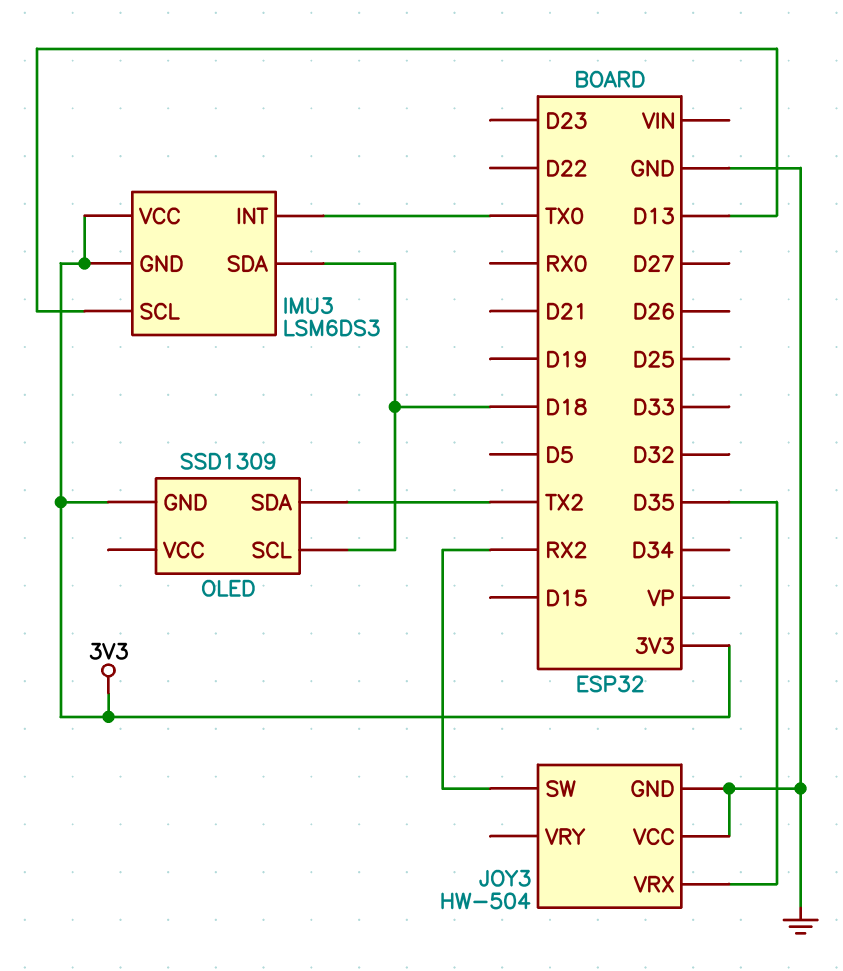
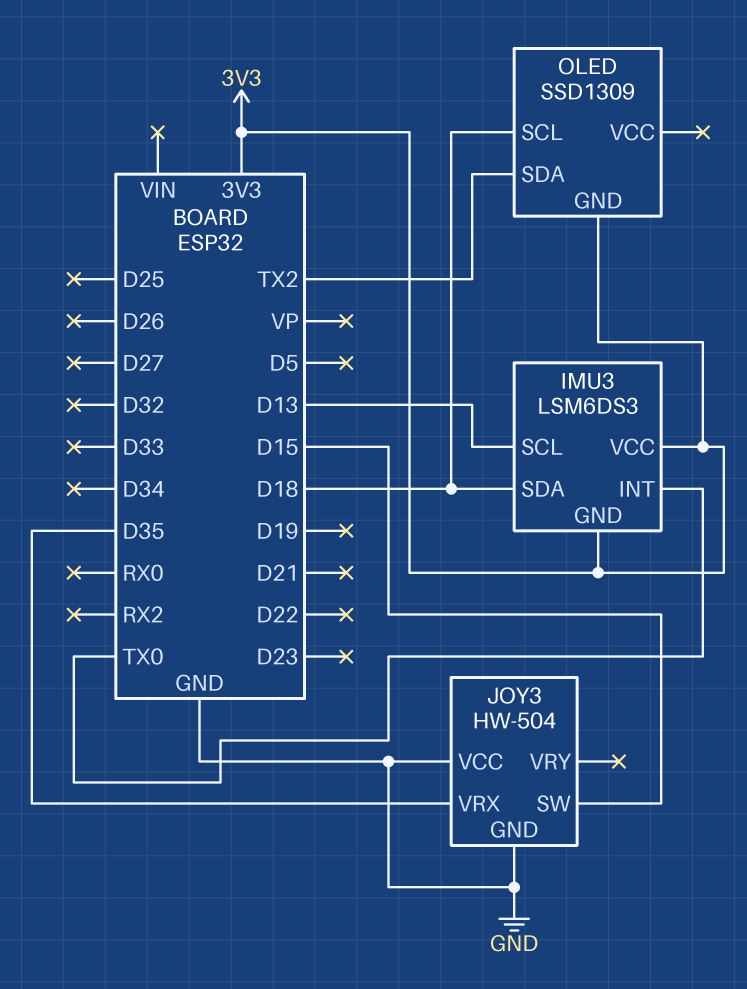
JOY3 pin SW: RX2 -> D15

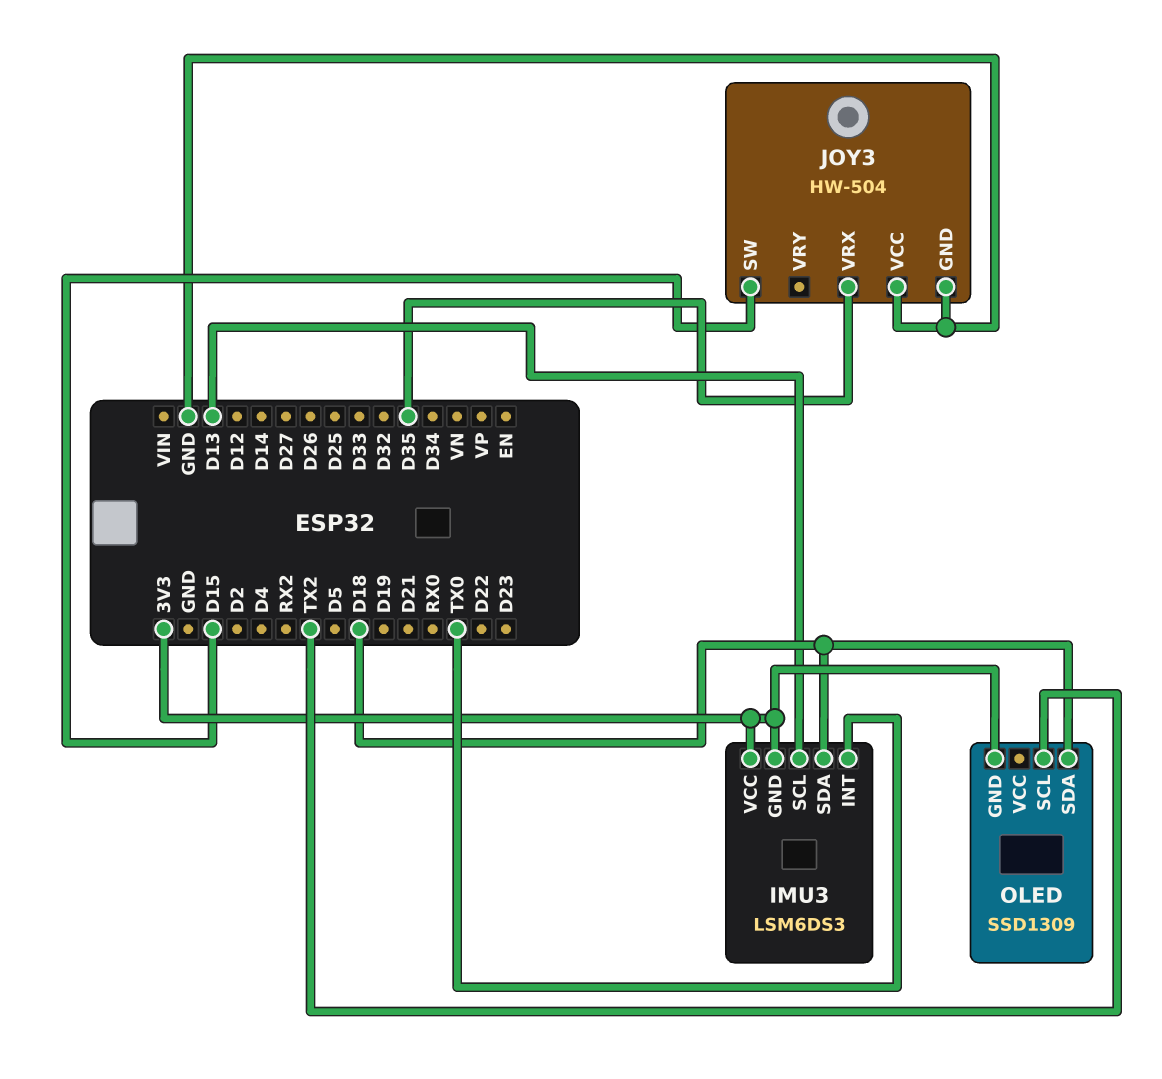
OLED pin SCL: D18 -> TX2
OLED pin SDA: TX2 -> D18

